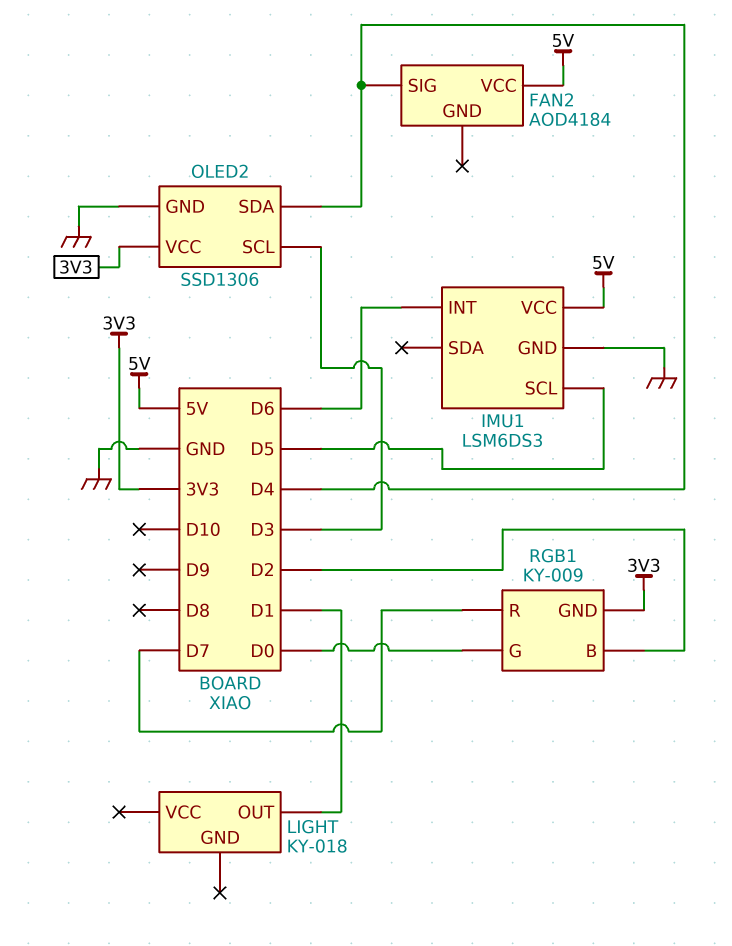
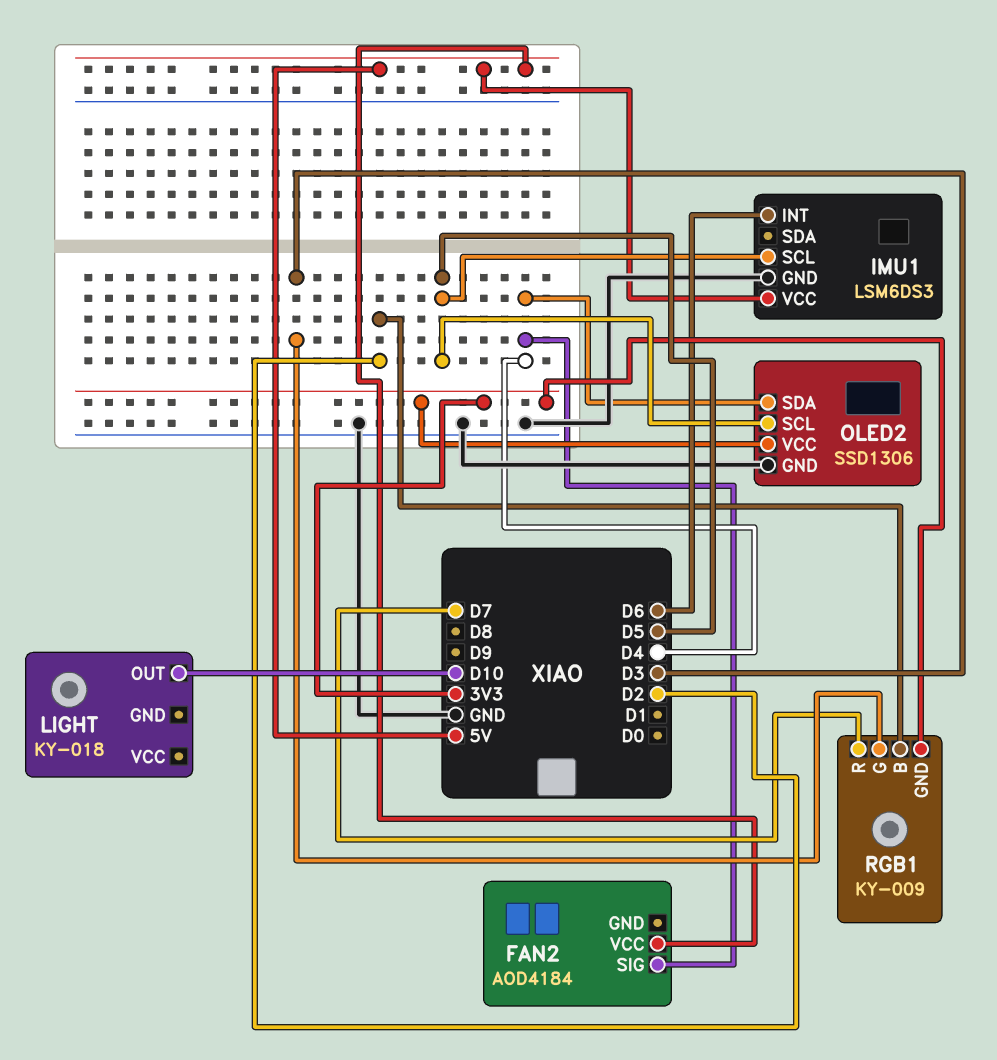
LIGHT pin OUT: D1 -> D10
OLED2 pin SCL: D3 -> D5
RGB1 pin G: D0 -> D3

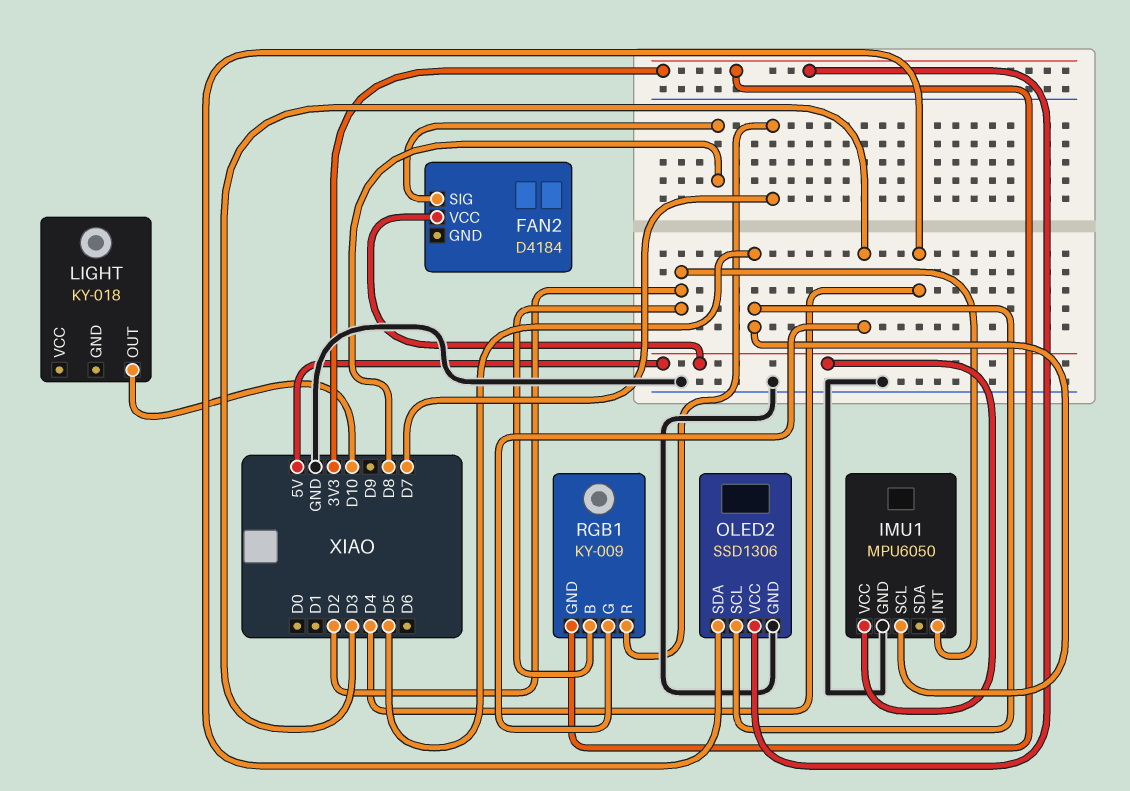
FAN2: AOD4184 -> D4184
FAN2 pin SIG: D4 -> D8
IMU1: LSM6DS3 -> MPU6050
IMU1 pin INT: D6 -> D2

